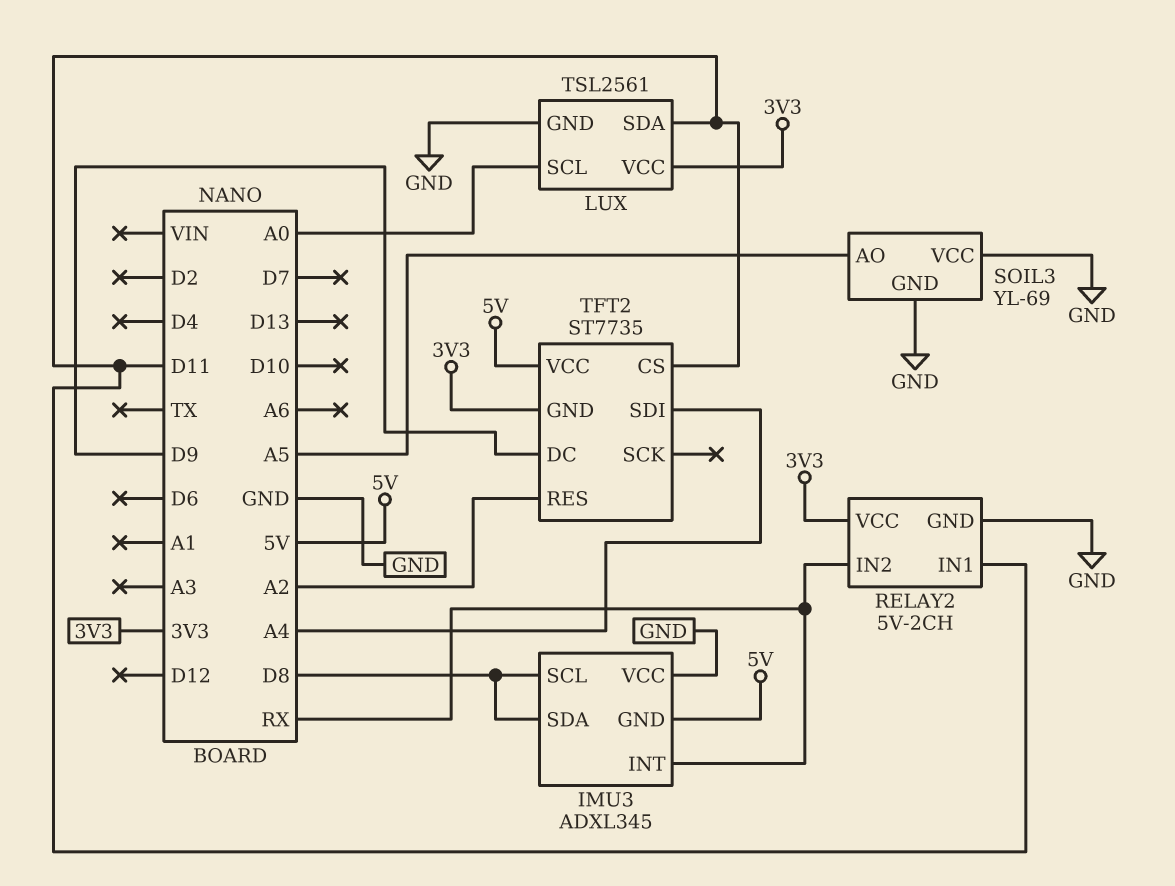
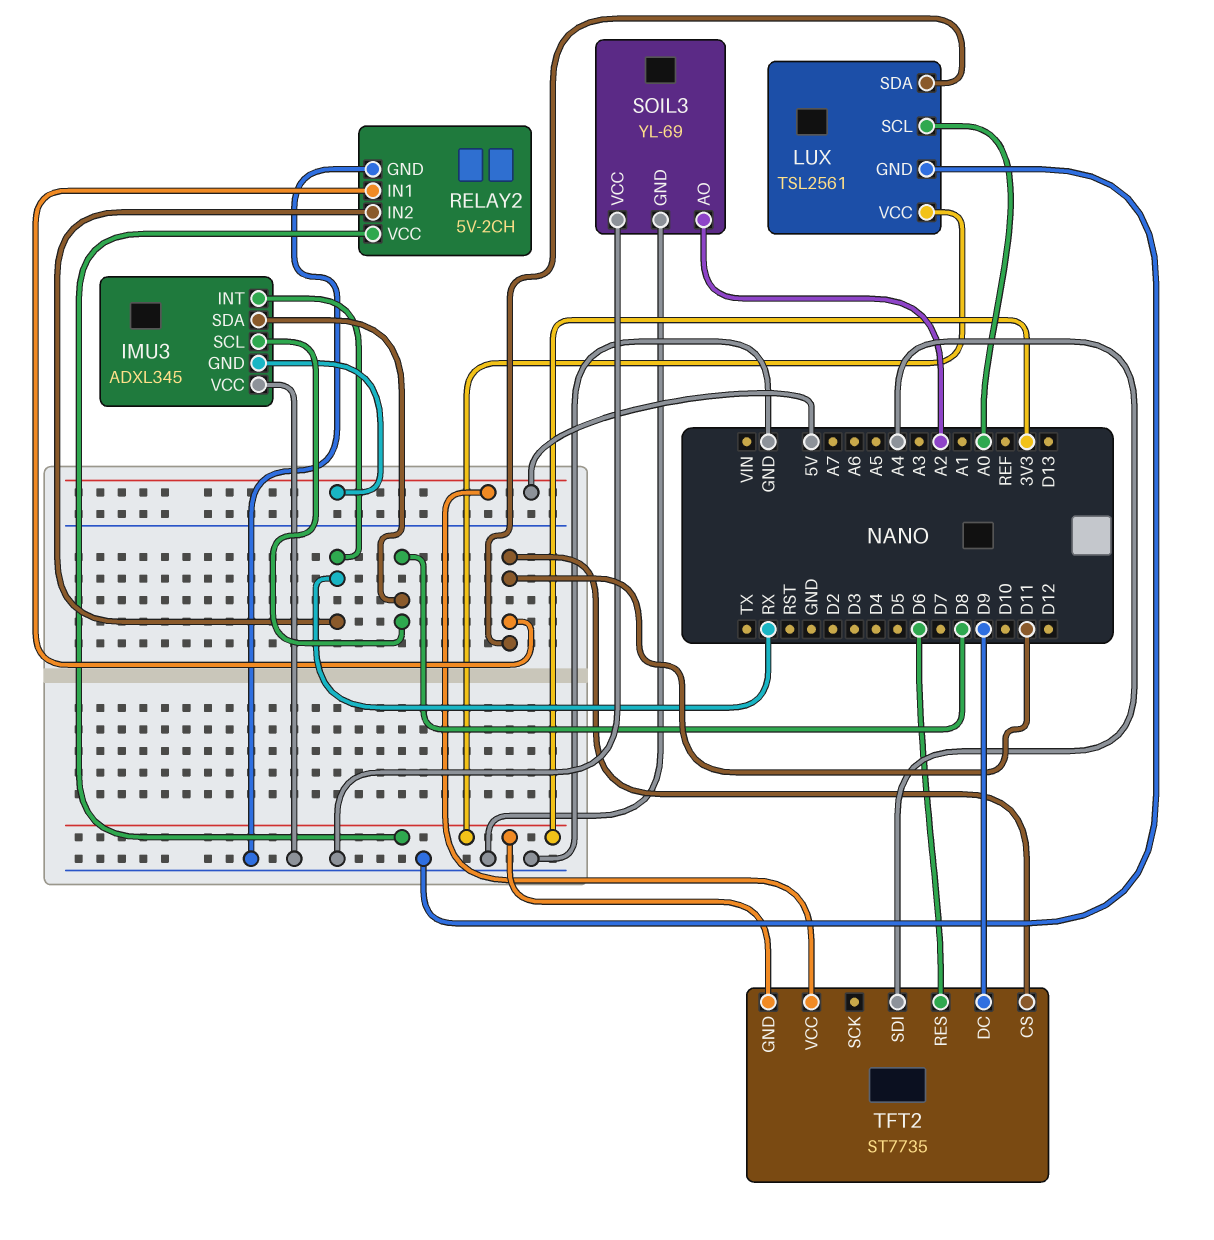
SOIL3 pin AO: A5 -> A2
TFT2 pin RES: A2 -> D6

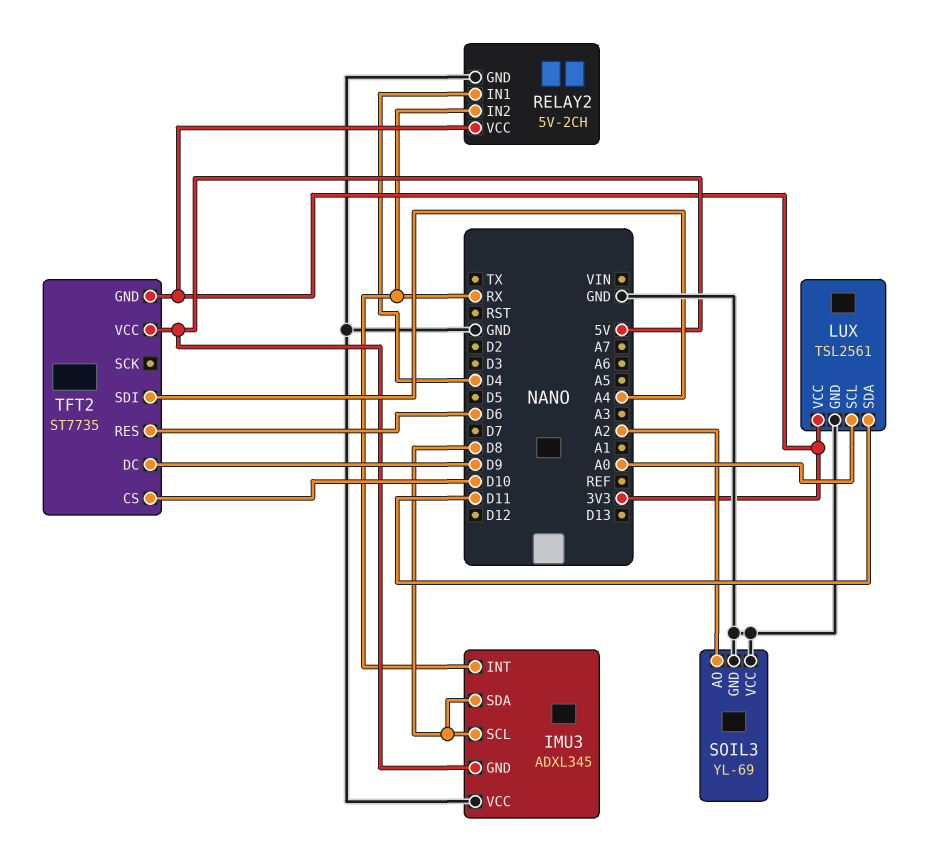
RELAY2 pin IN1: D11 -> D4
TFT2 pin CS: D11 -> D10

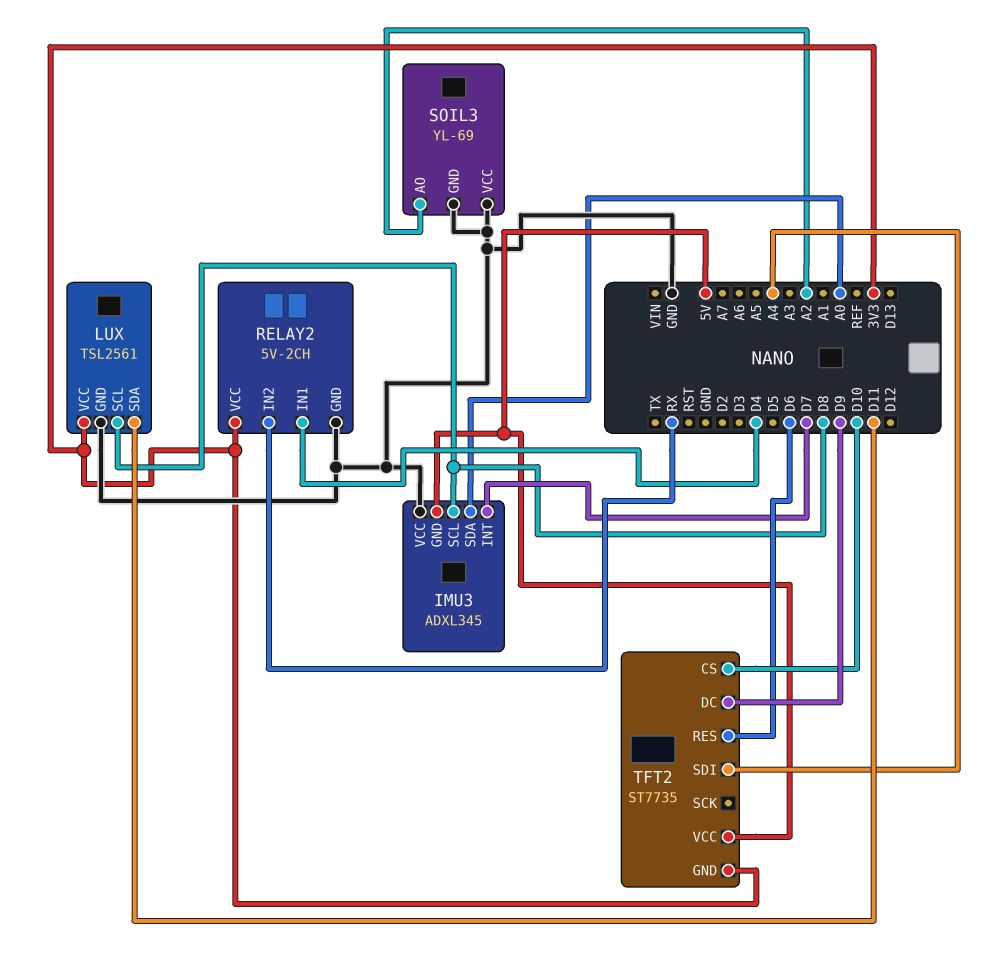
IMU3 pin INT: RX -> D7
IMU3 pin SDA: D8 -> A0
LUX pin SCL: A0 -> D8

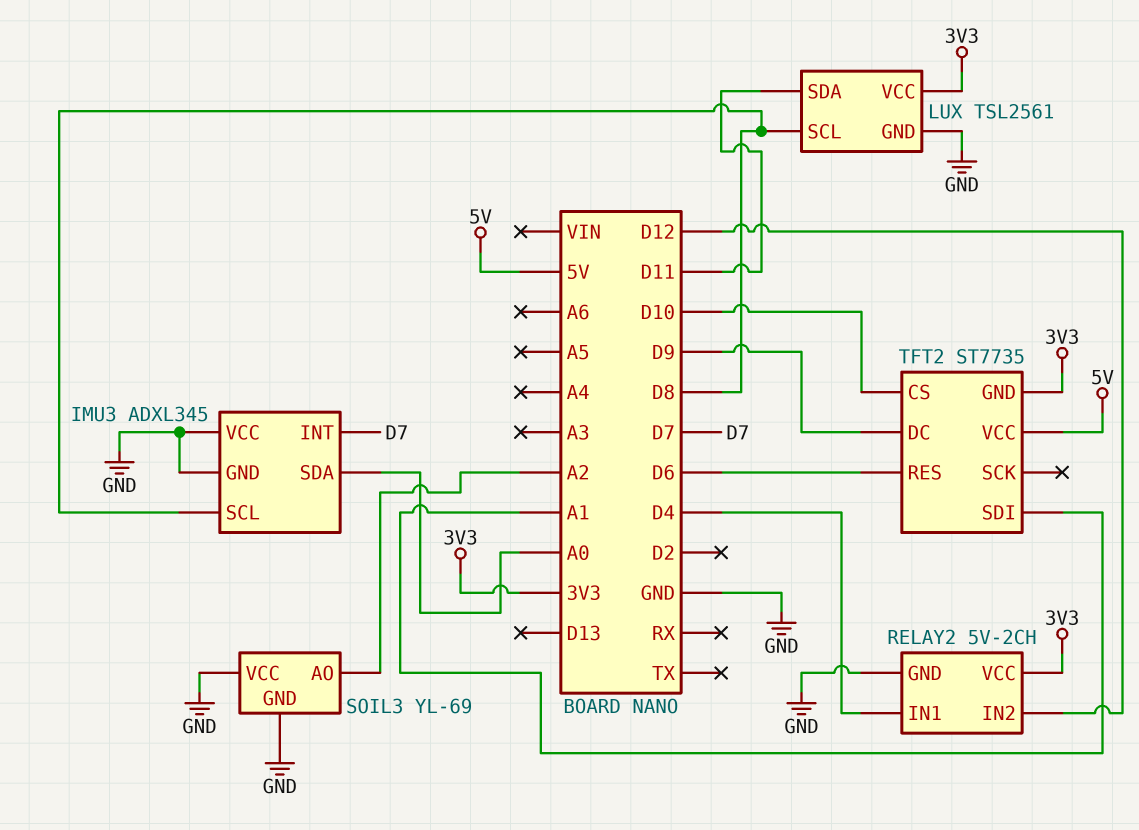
IMU3 pin GND: 5V -> GND
RELAY2 pin IN2: RX -> D12
TFT2 pin SDI: A4 -> A1

